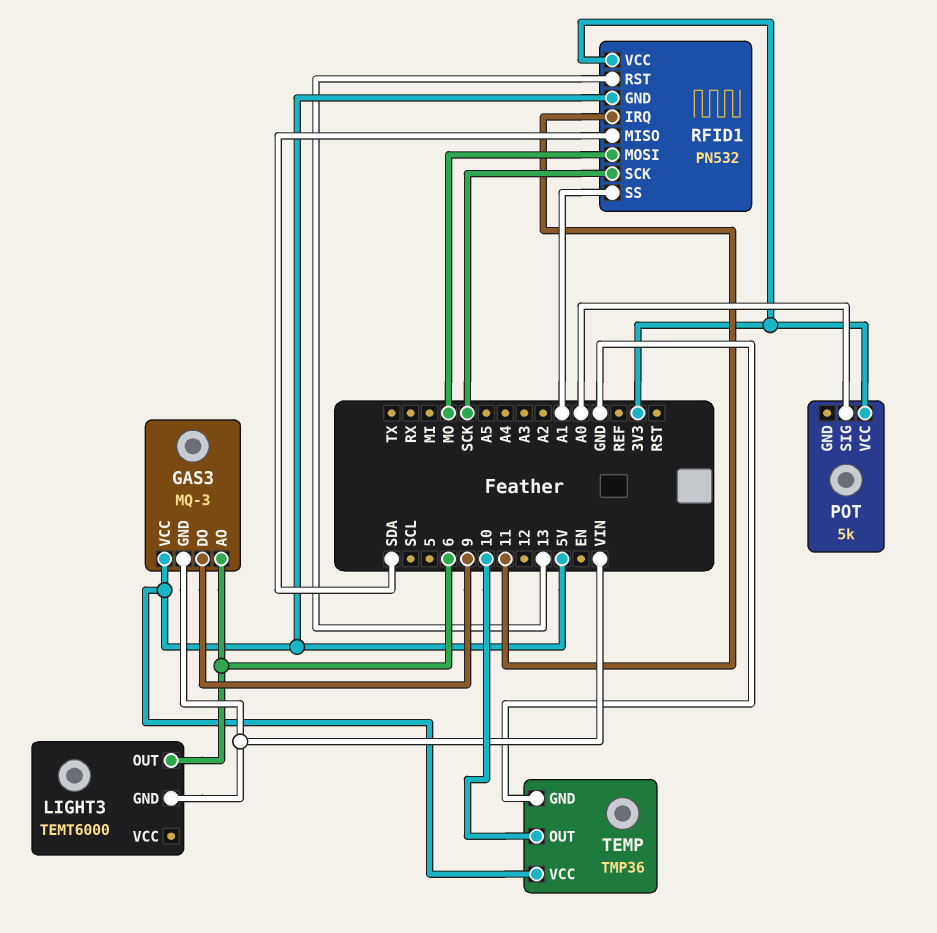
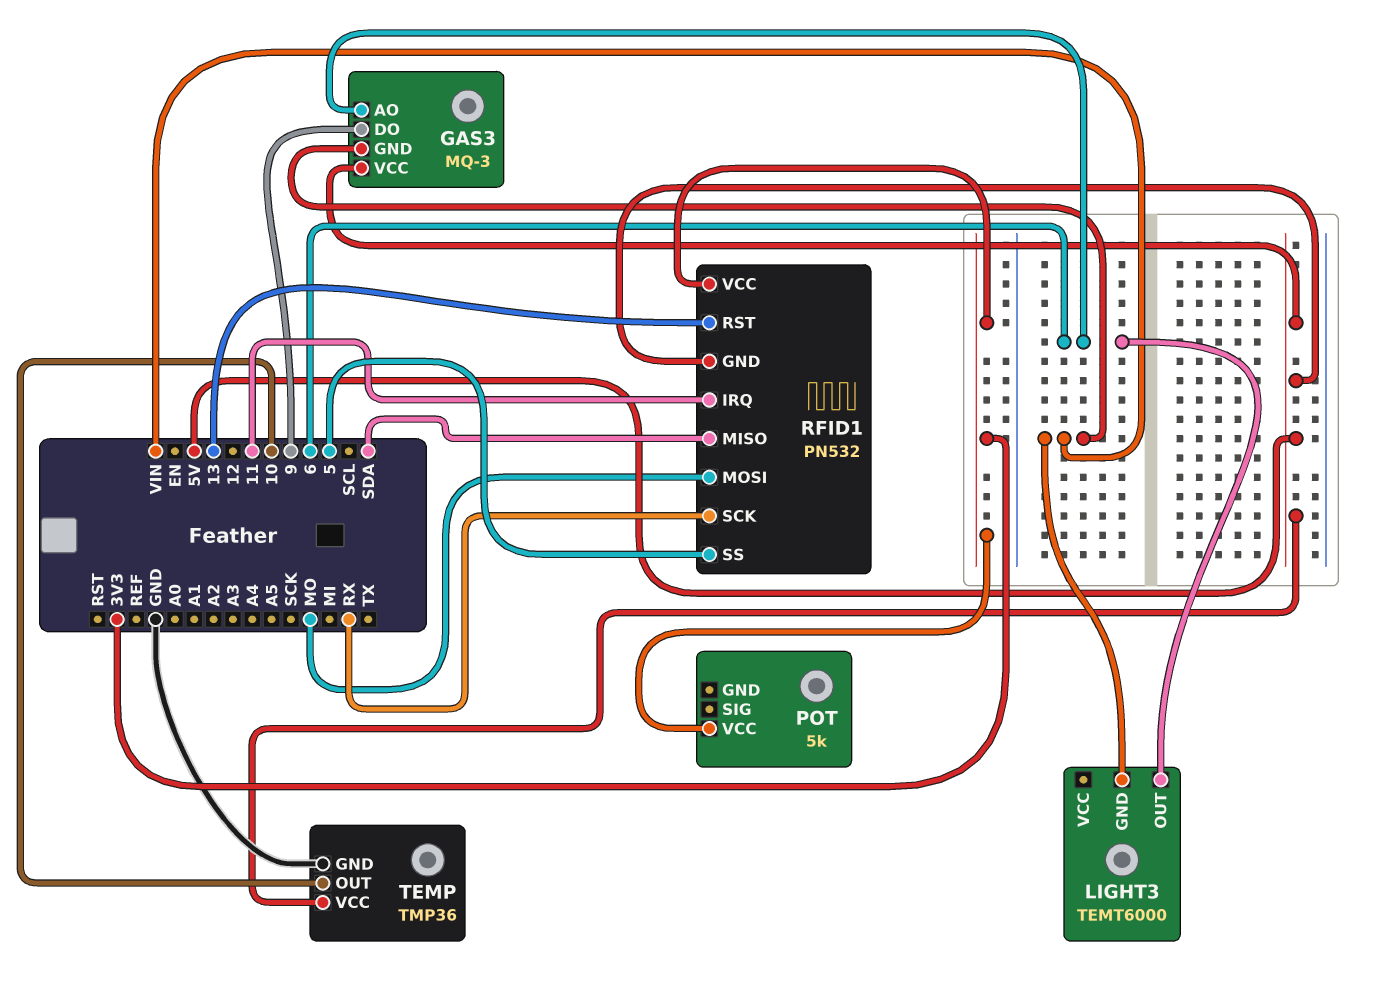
POT pin SIG: A0 -> none
RFID1 pin SCK: SCK -> RX
RFID1 pin SS: A1 -> 5

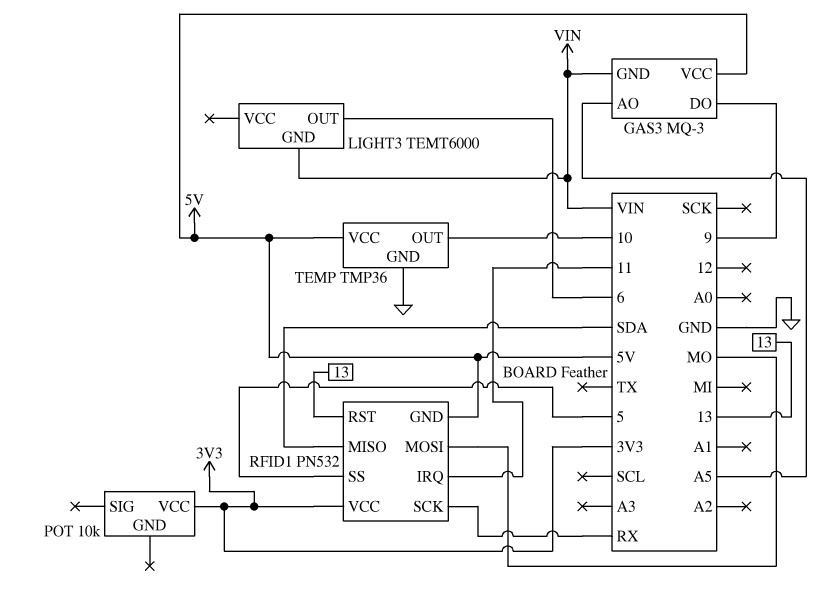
GAS3 pin AO: 6 -> A5
POT: 5k -> 10k

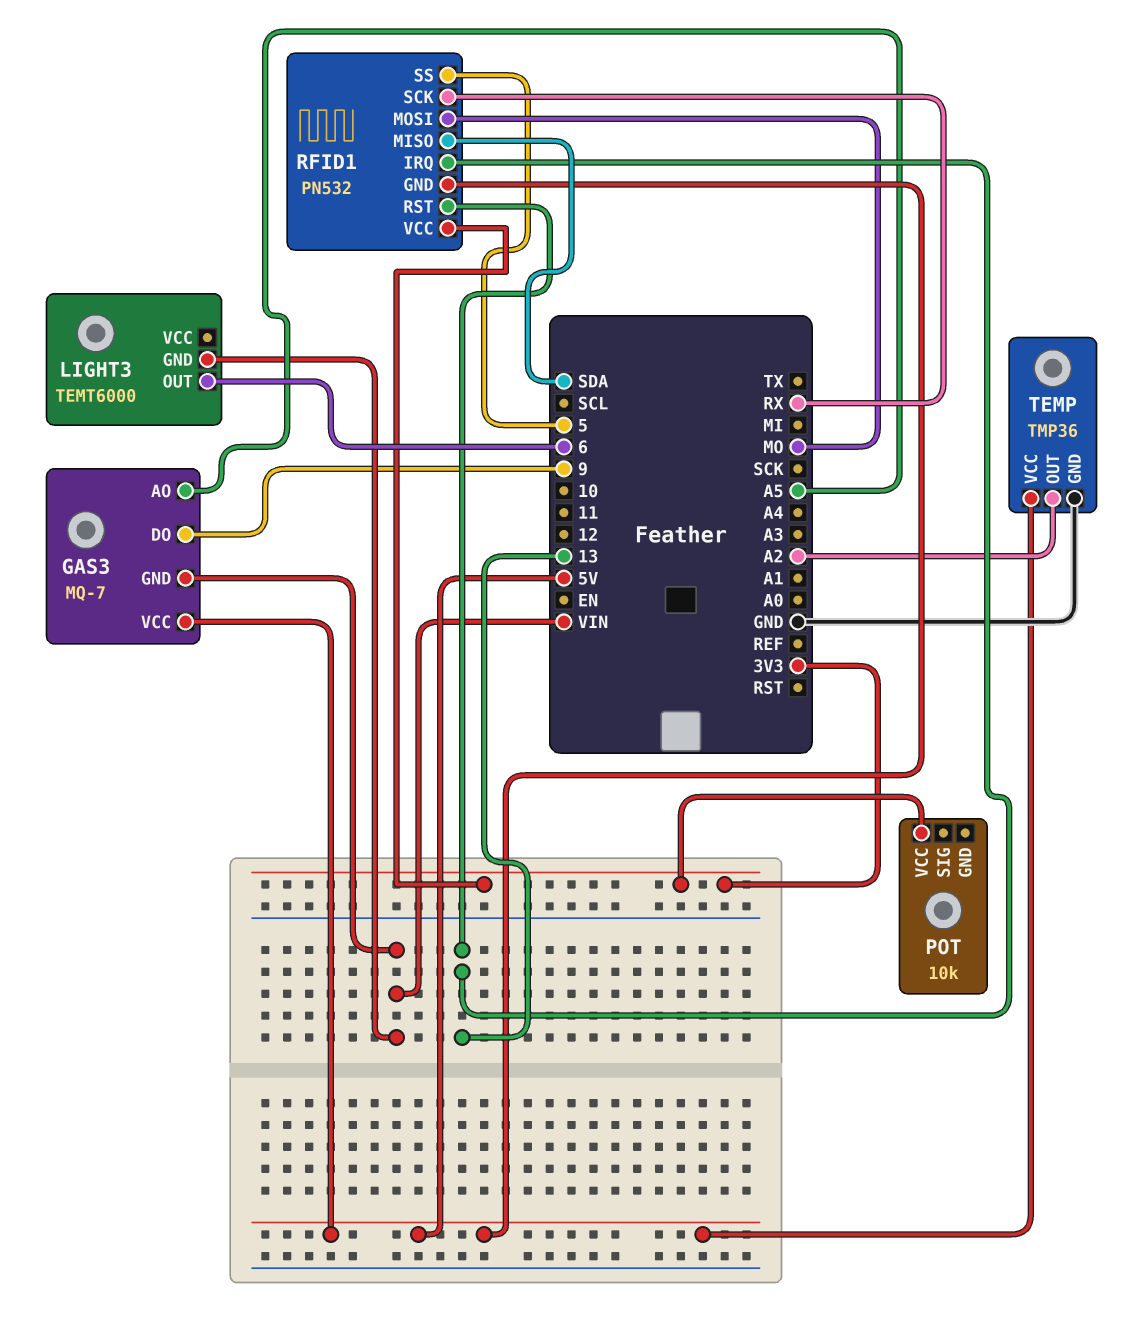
GAS3: MQ-3 -> MQ-7
RFID1 pin IRQ: 11 -> 13
TEMP pin OUT: 10 -> A2

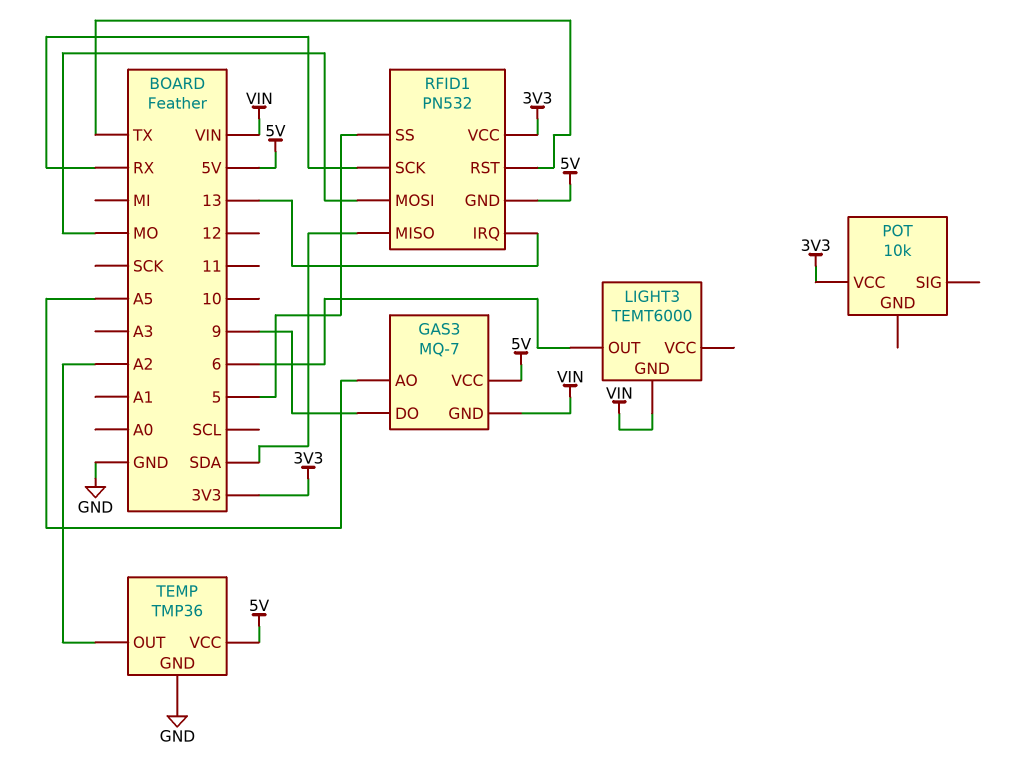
RFID1 pin RST: 13 -> TX

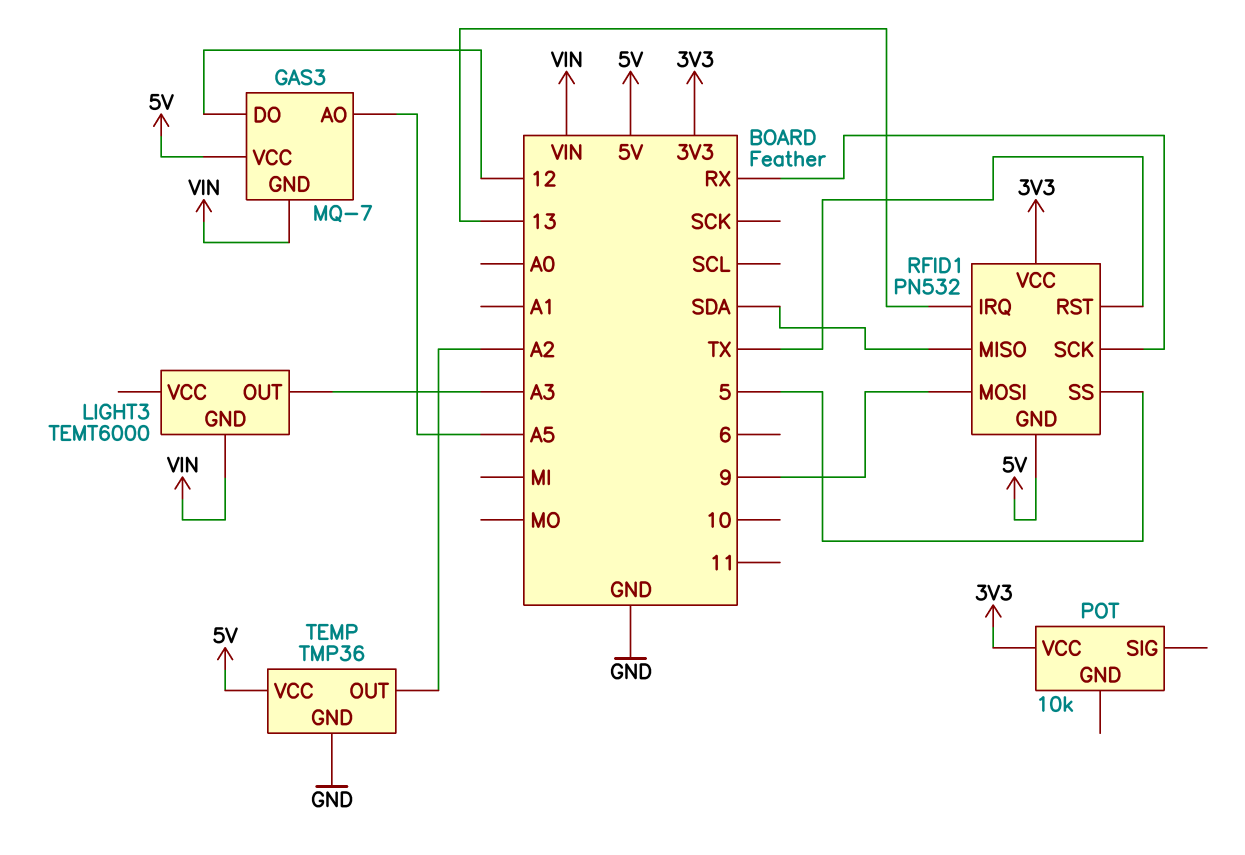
GAS3 pin DO: 9 -> 12
LIGHT3 pin OUT: 6 -> A3
RFID1 pin MOSI: MO -> 9

